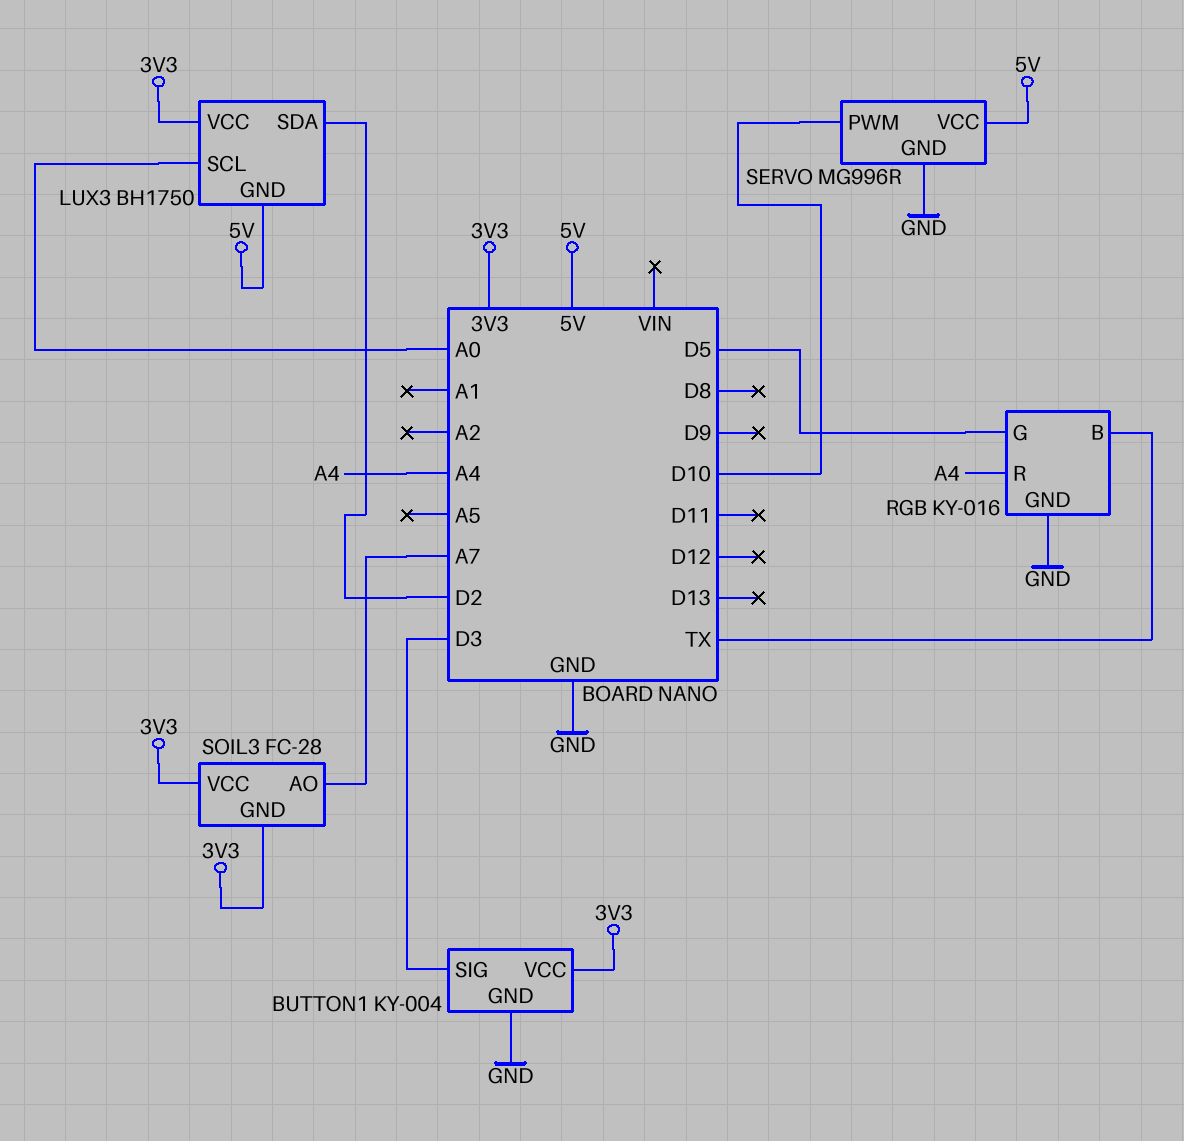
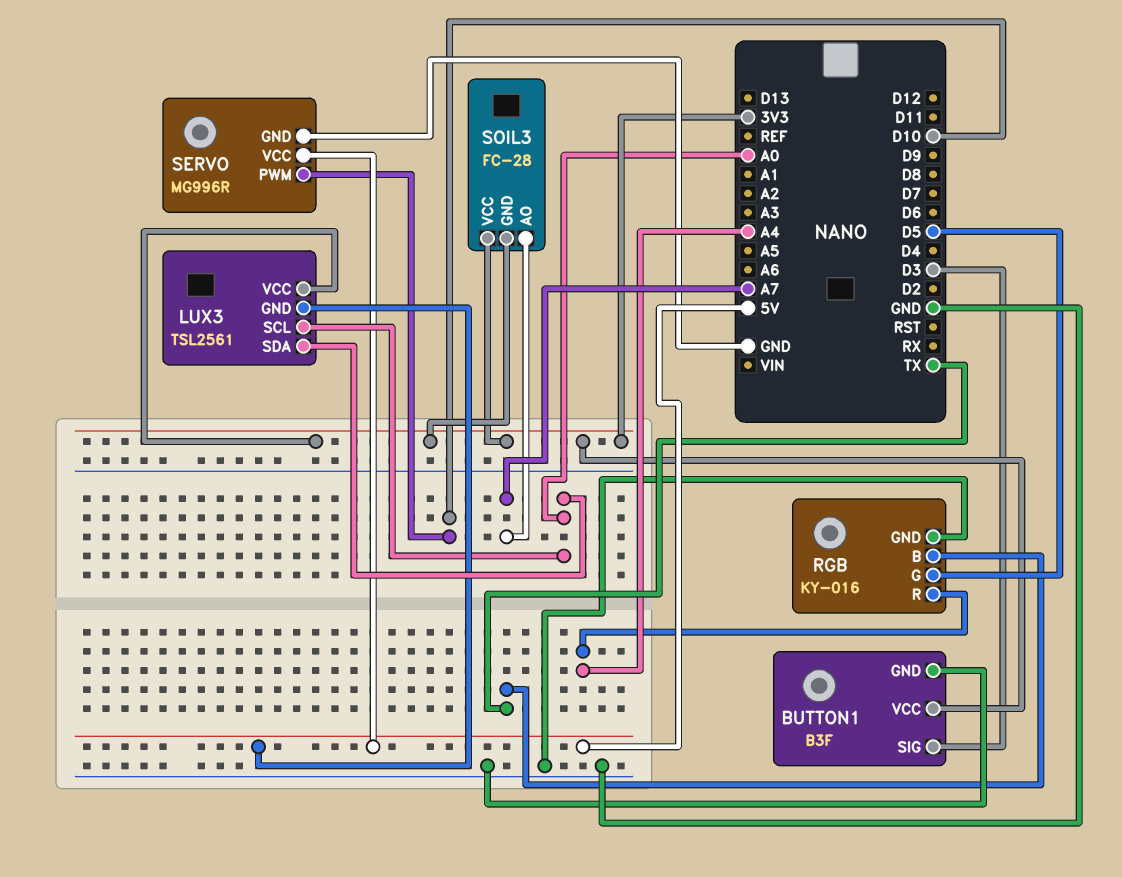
BUTTON1: KY-004 -> B3F
LUX3: BH1750 -> TSL2561
LUX3 pin SDA: D2 -> A0

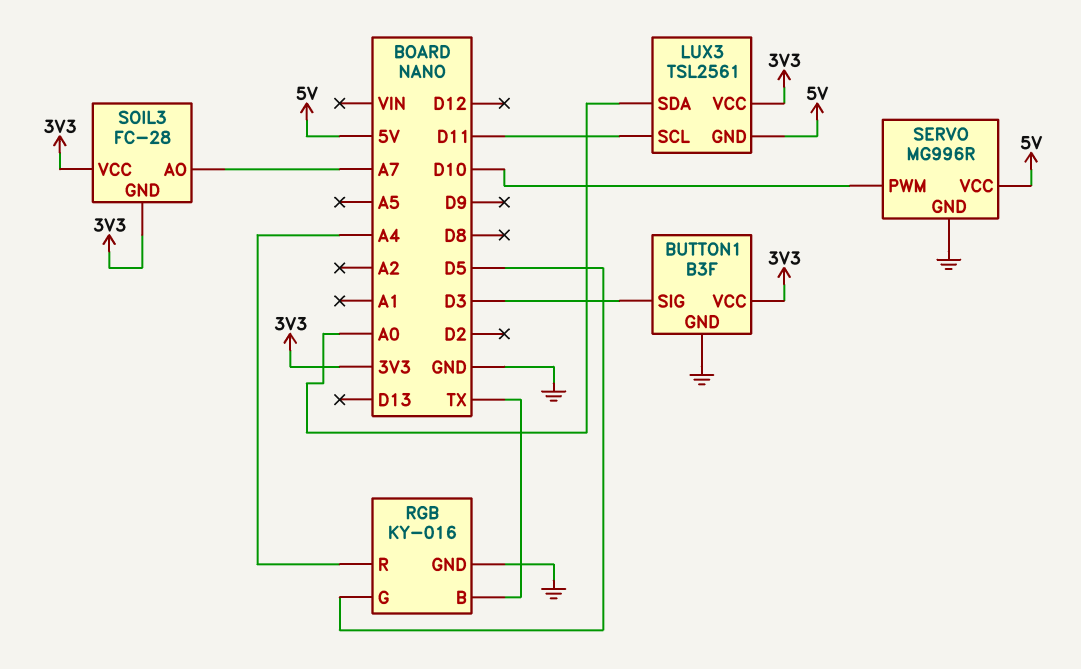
LUX3 pin SCL: A0 -> D11

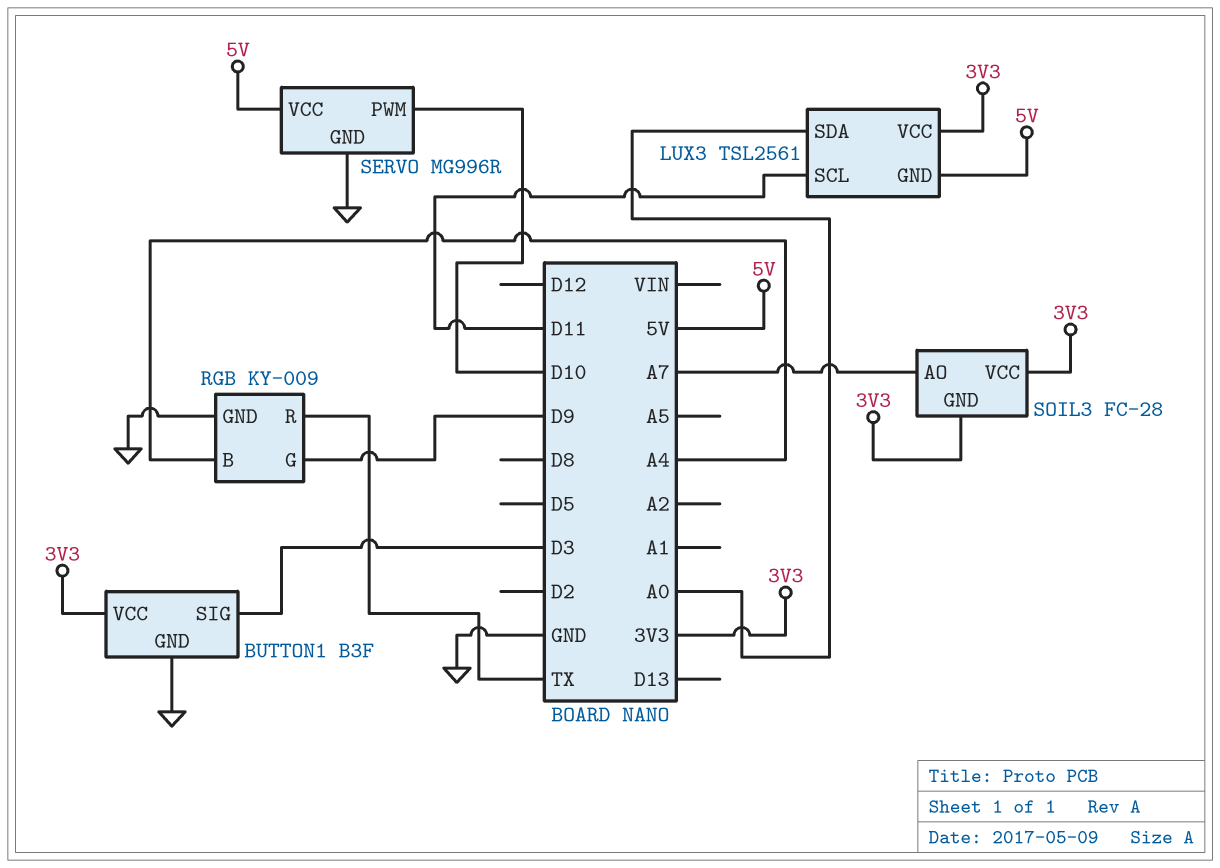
RGB: KY-016 -> KY-009
RGB pin B: TX -> A4
RGB pin G: D5 -> D9
RGB pin R: A4 -> TX

